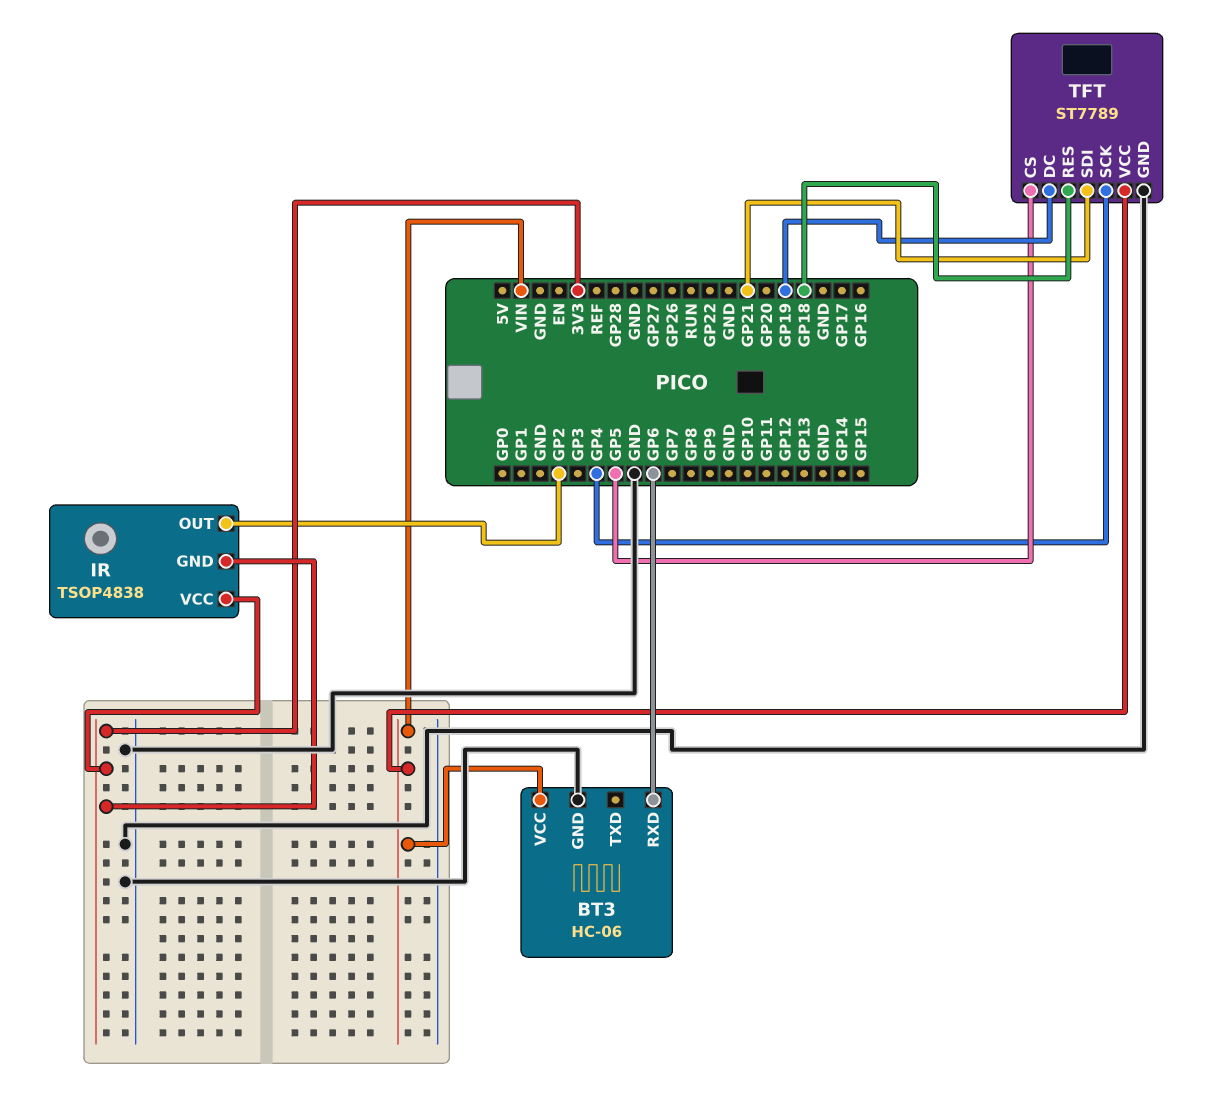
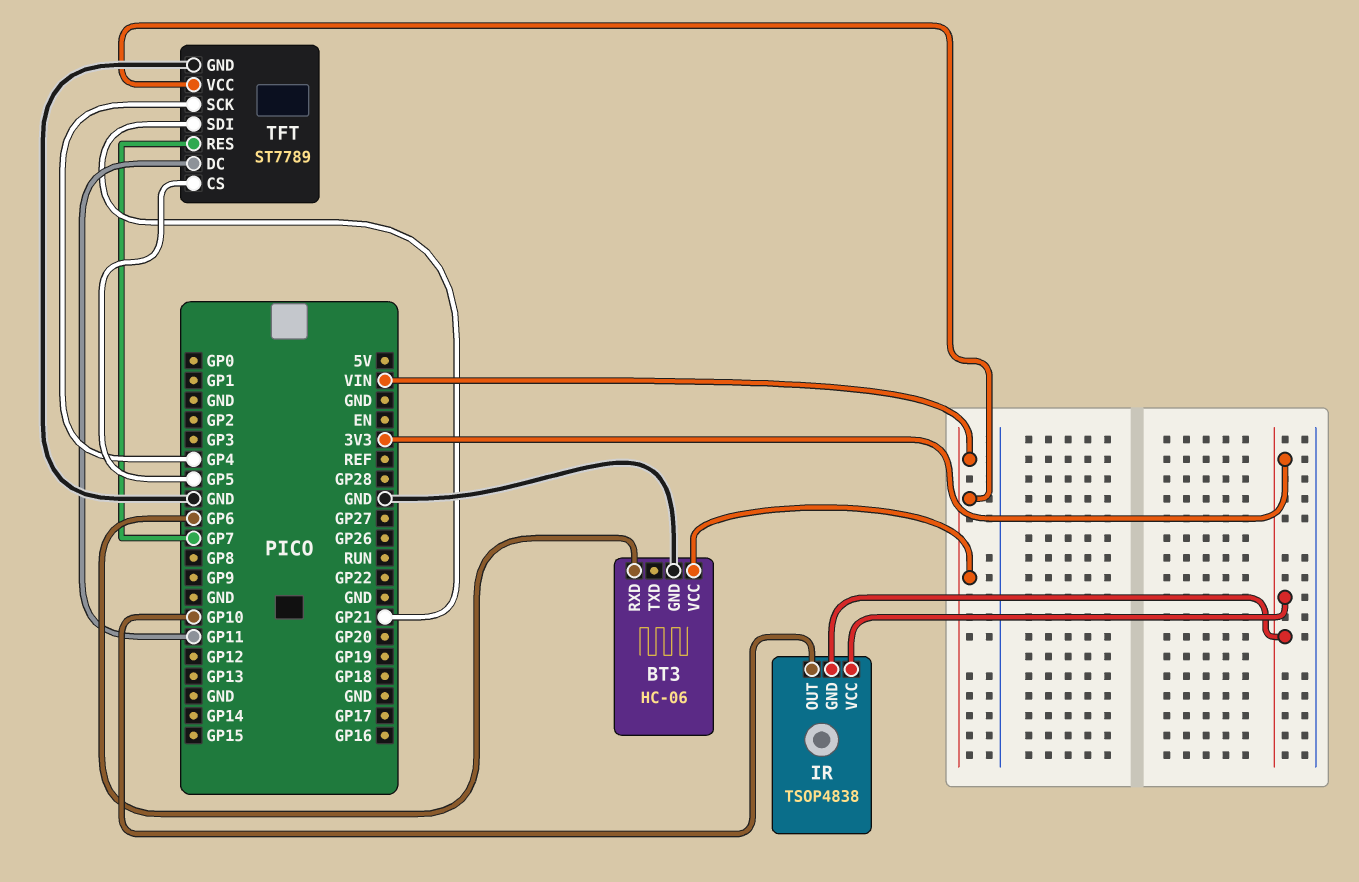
IR pin OUT: GP2 -> GP10
TFT pin DC: GP19 -> GP11
TFT pin RES: GP18 -> GP7

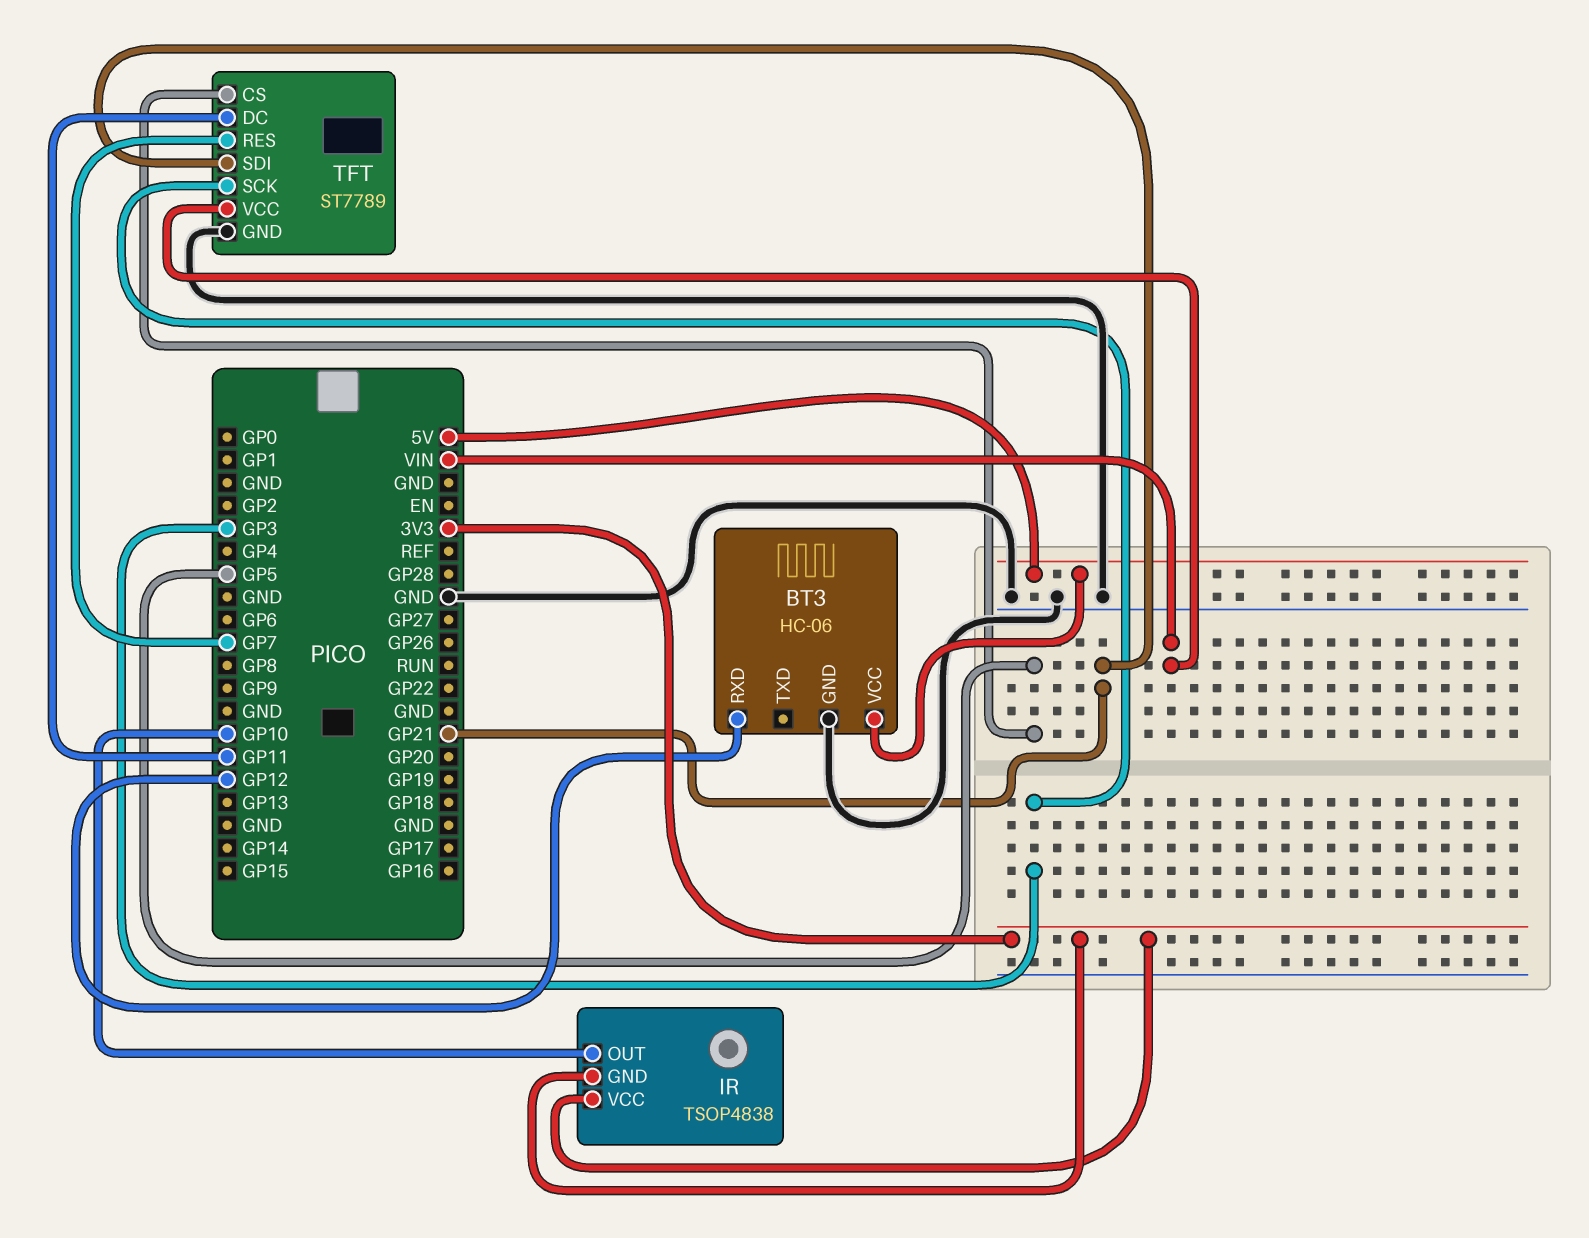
BT3 pin RXD: GP6 -> GP12
BT3 pin VCC: VIN -> 5V
TFT pin SCK: GP4 -> GP3

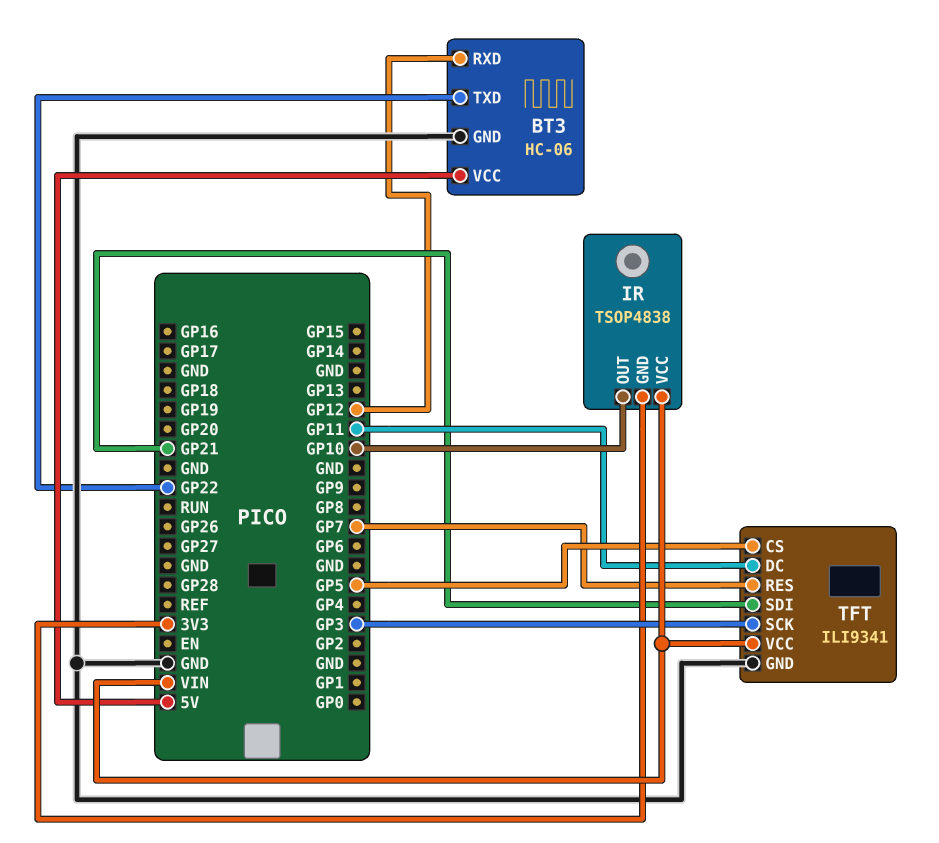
BT3 pin TXD: none -> GP22
IR pin VCC: 3V3 -> VIN
TFT: ST7789 -> ILI9341

